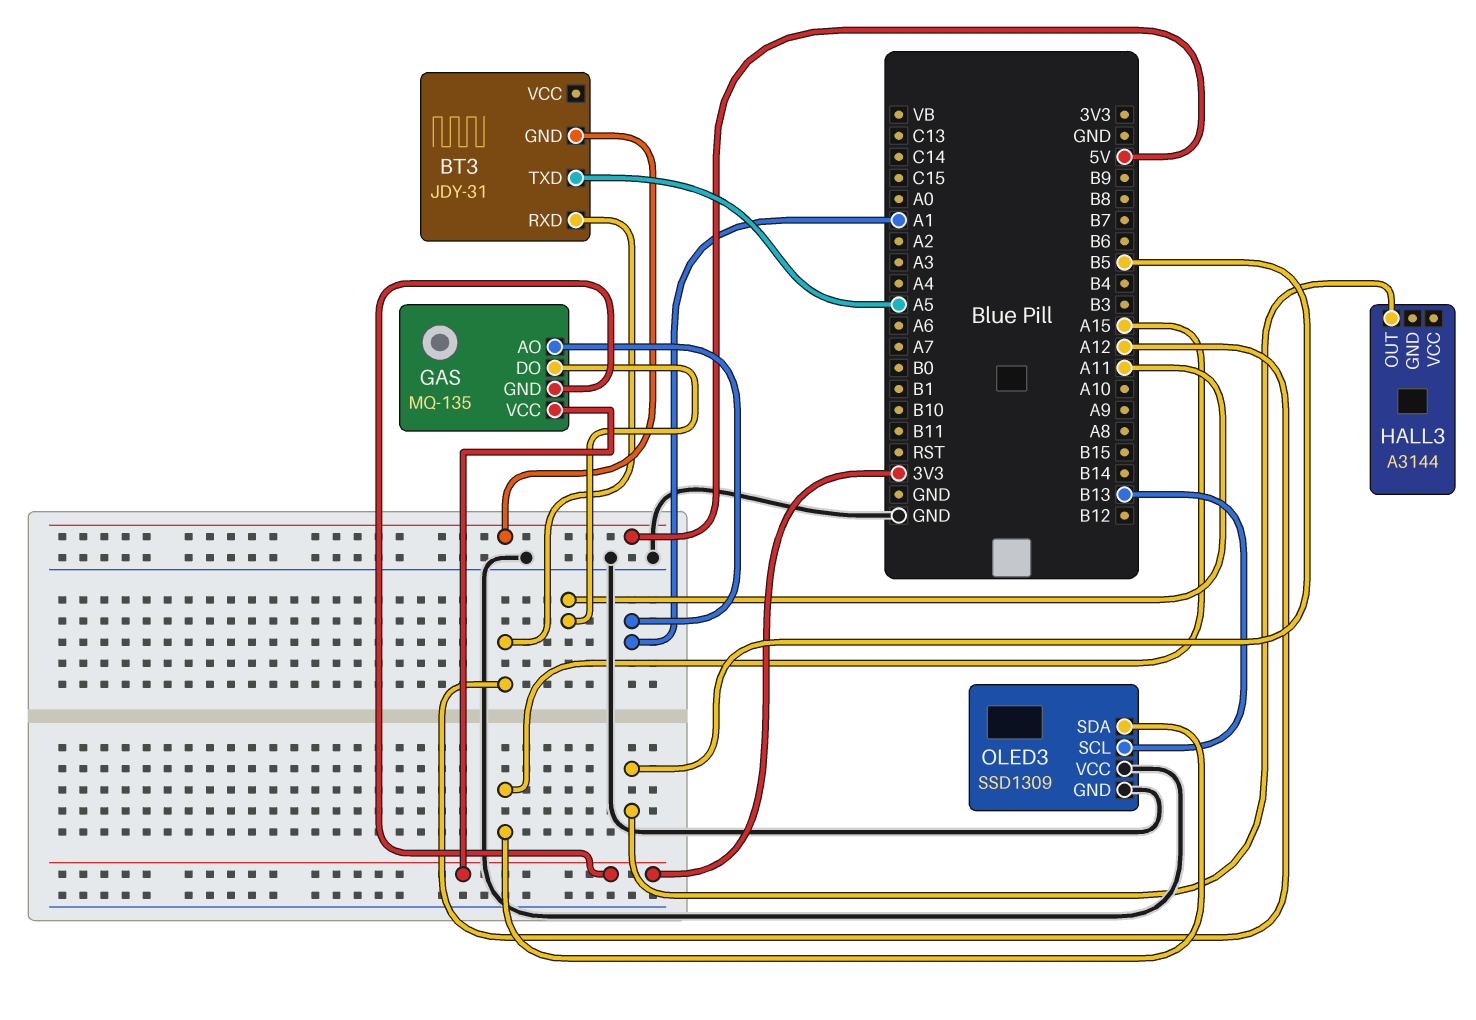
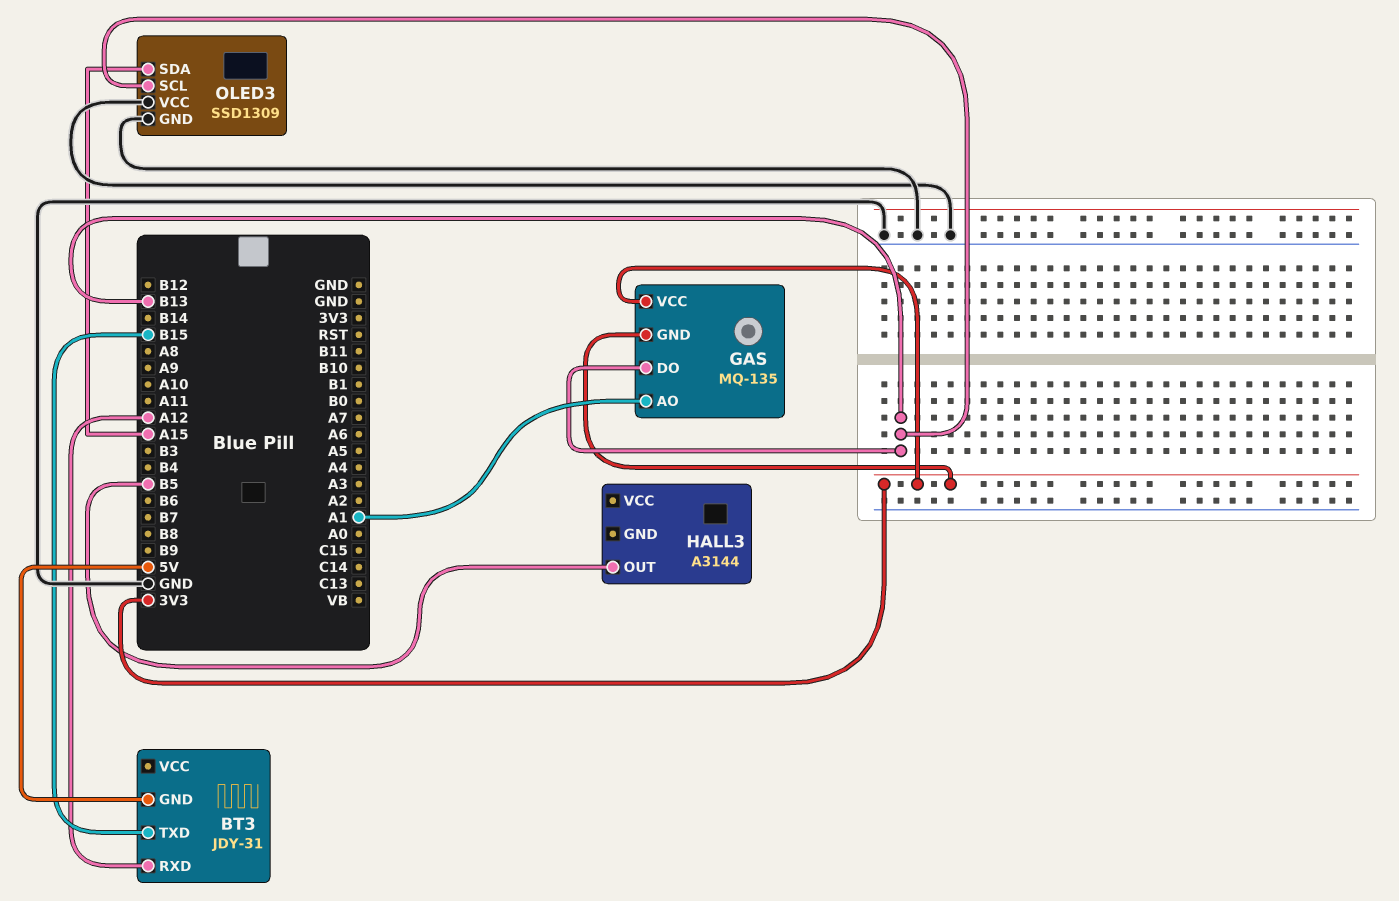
BT3 pin TXD: A5 -> B15
GAS pin DO: A11 -> B13

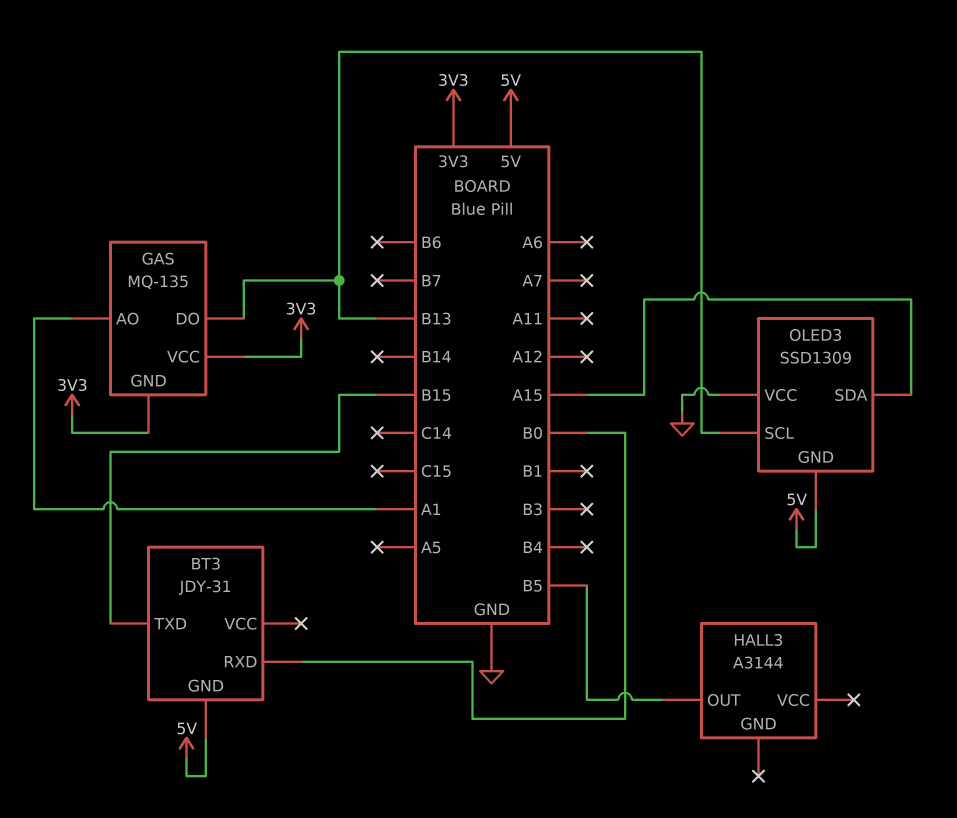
BT3 pin RXD: A12 -> B0
OLED3 pin GND: GND -> 5V

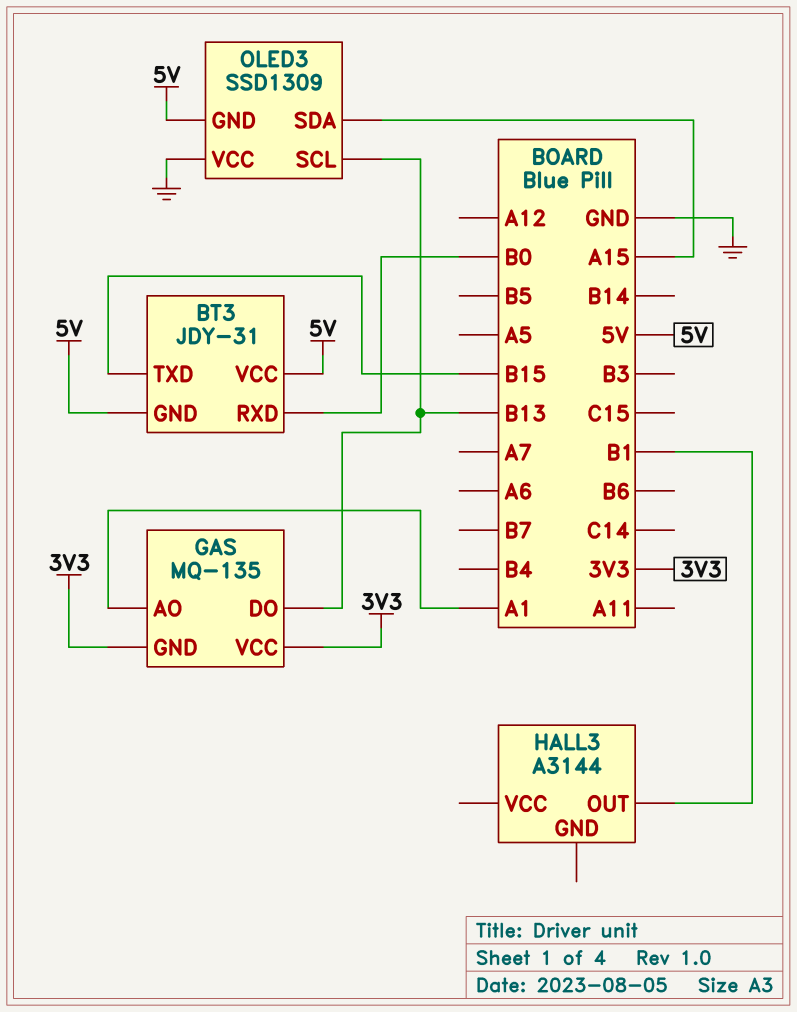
BT3 pin VCC: none -> 5V
HALL3 pin OUT: B5 -> B1

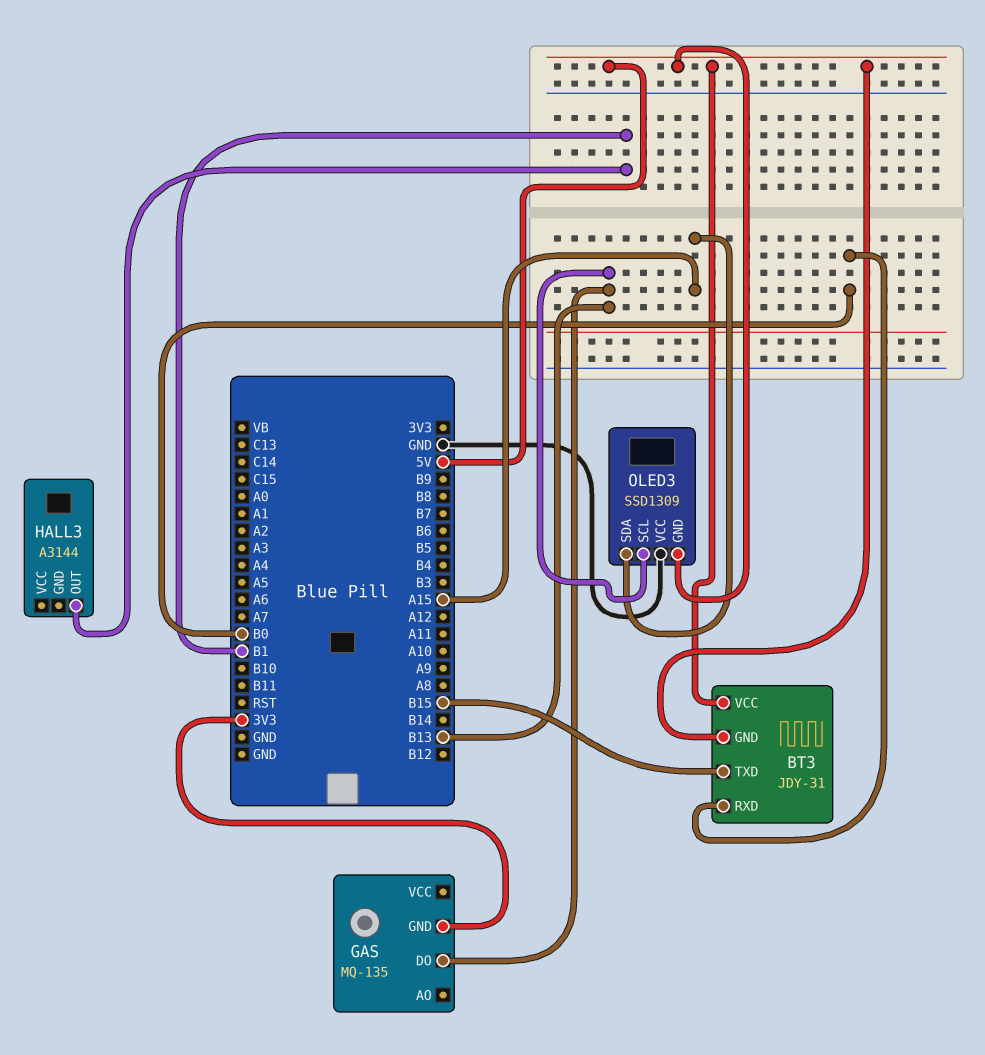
GAS pin AO: A1 -> none
GAS pin VCC: 3V3 -> none

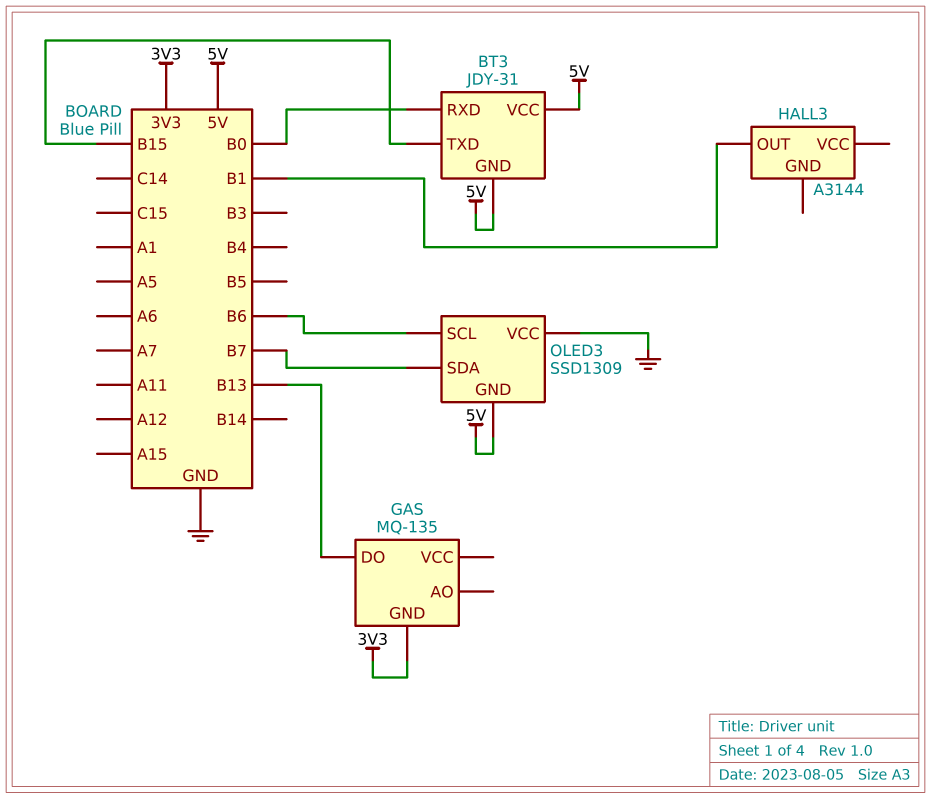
OLED3 pin SCL: B13 -> B6
OLED3 pin SDA: A15 -> B7

